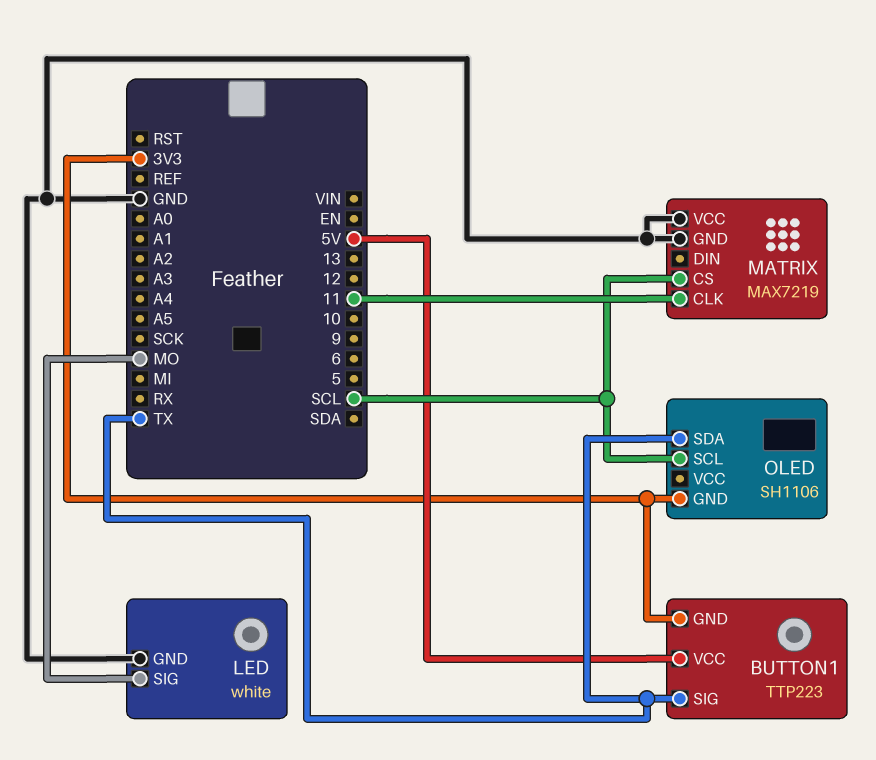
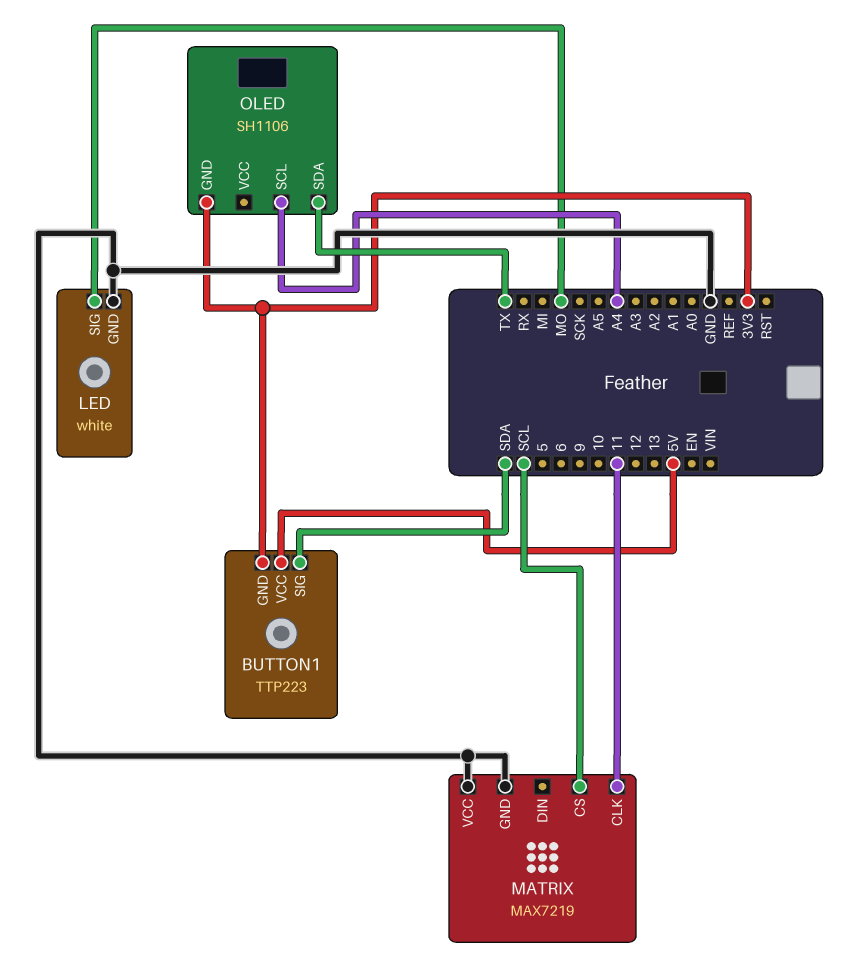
BUTTON1 pin SIG: TX -> SDA
OLED pin SCL: SCL -> A4

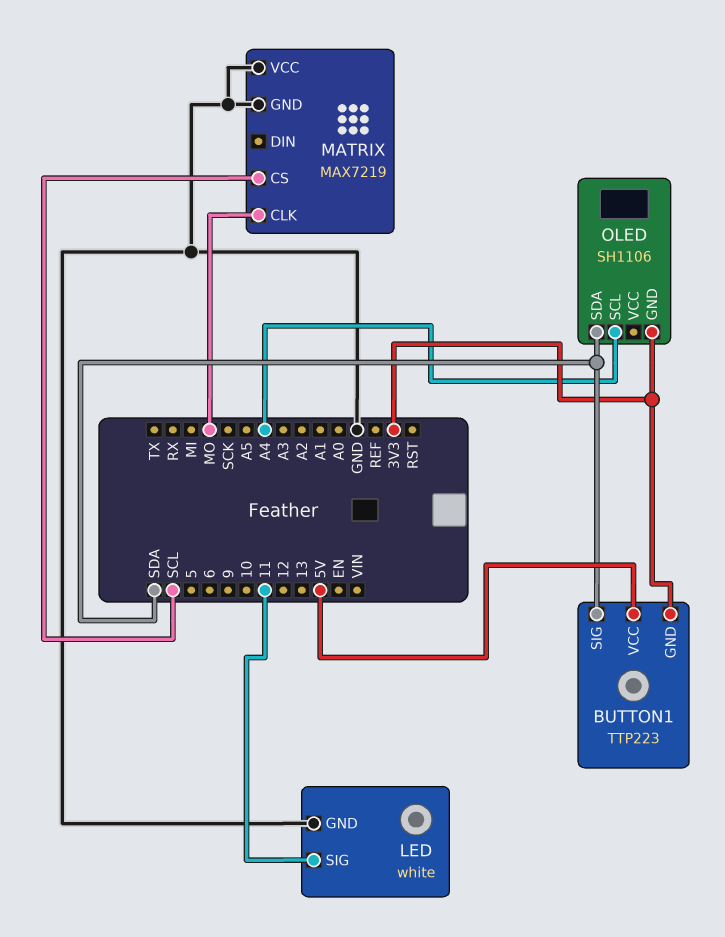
LED pin SIG: MO -> 11
MATRIX pin CLK: 11 -> MO
OLED pin SDA: TX -> SDA

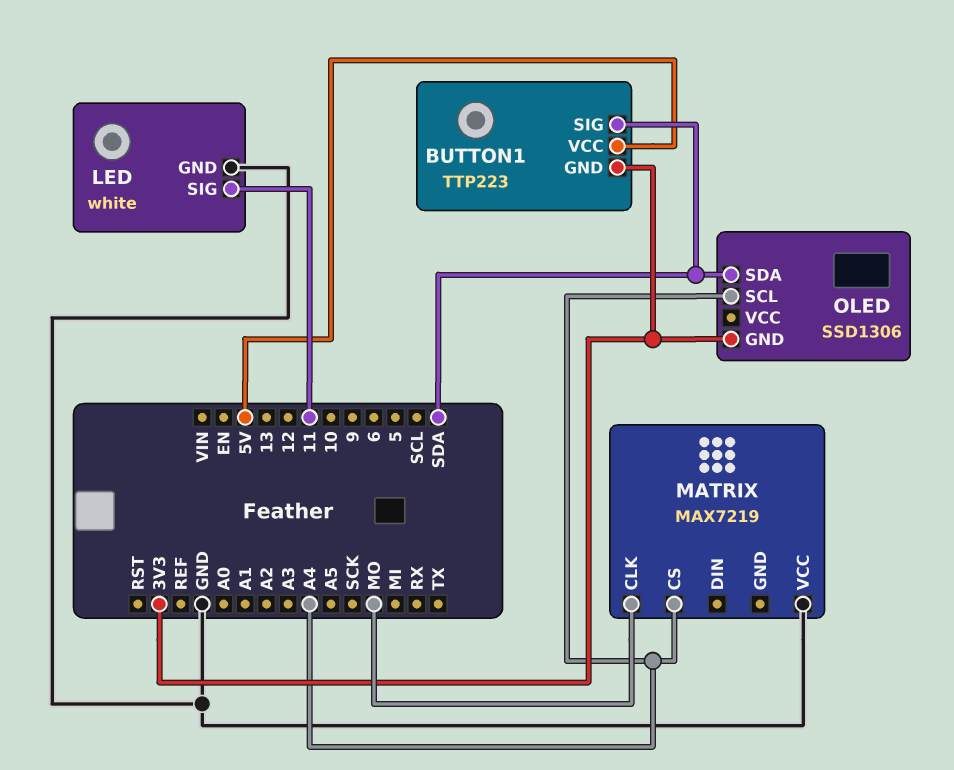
MATRIX pin CS: SCL -> A4
MATRIX pin GND: GND -> none
OLED: SH1106 -> SSD1306

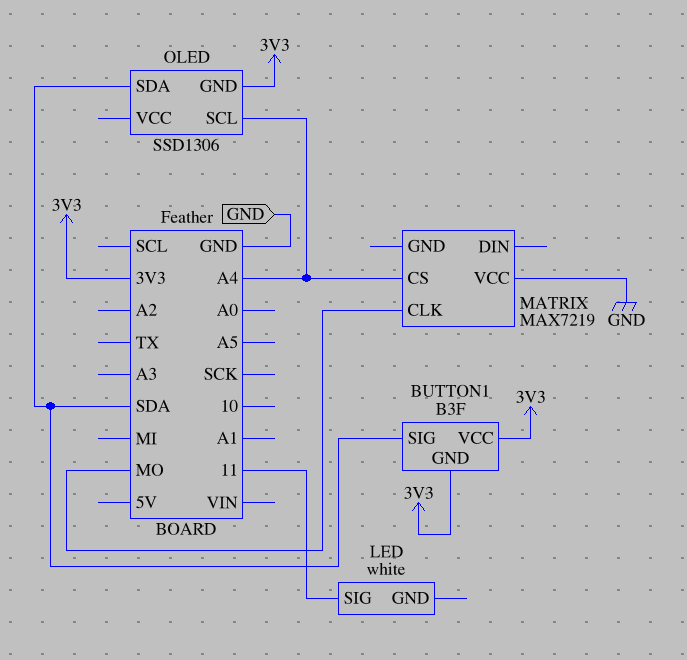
BUTTON1: TTP223 -> B3F
BUTTON1 pin VCC: 5V -> 3V3
LED pin GND: GND -> none

